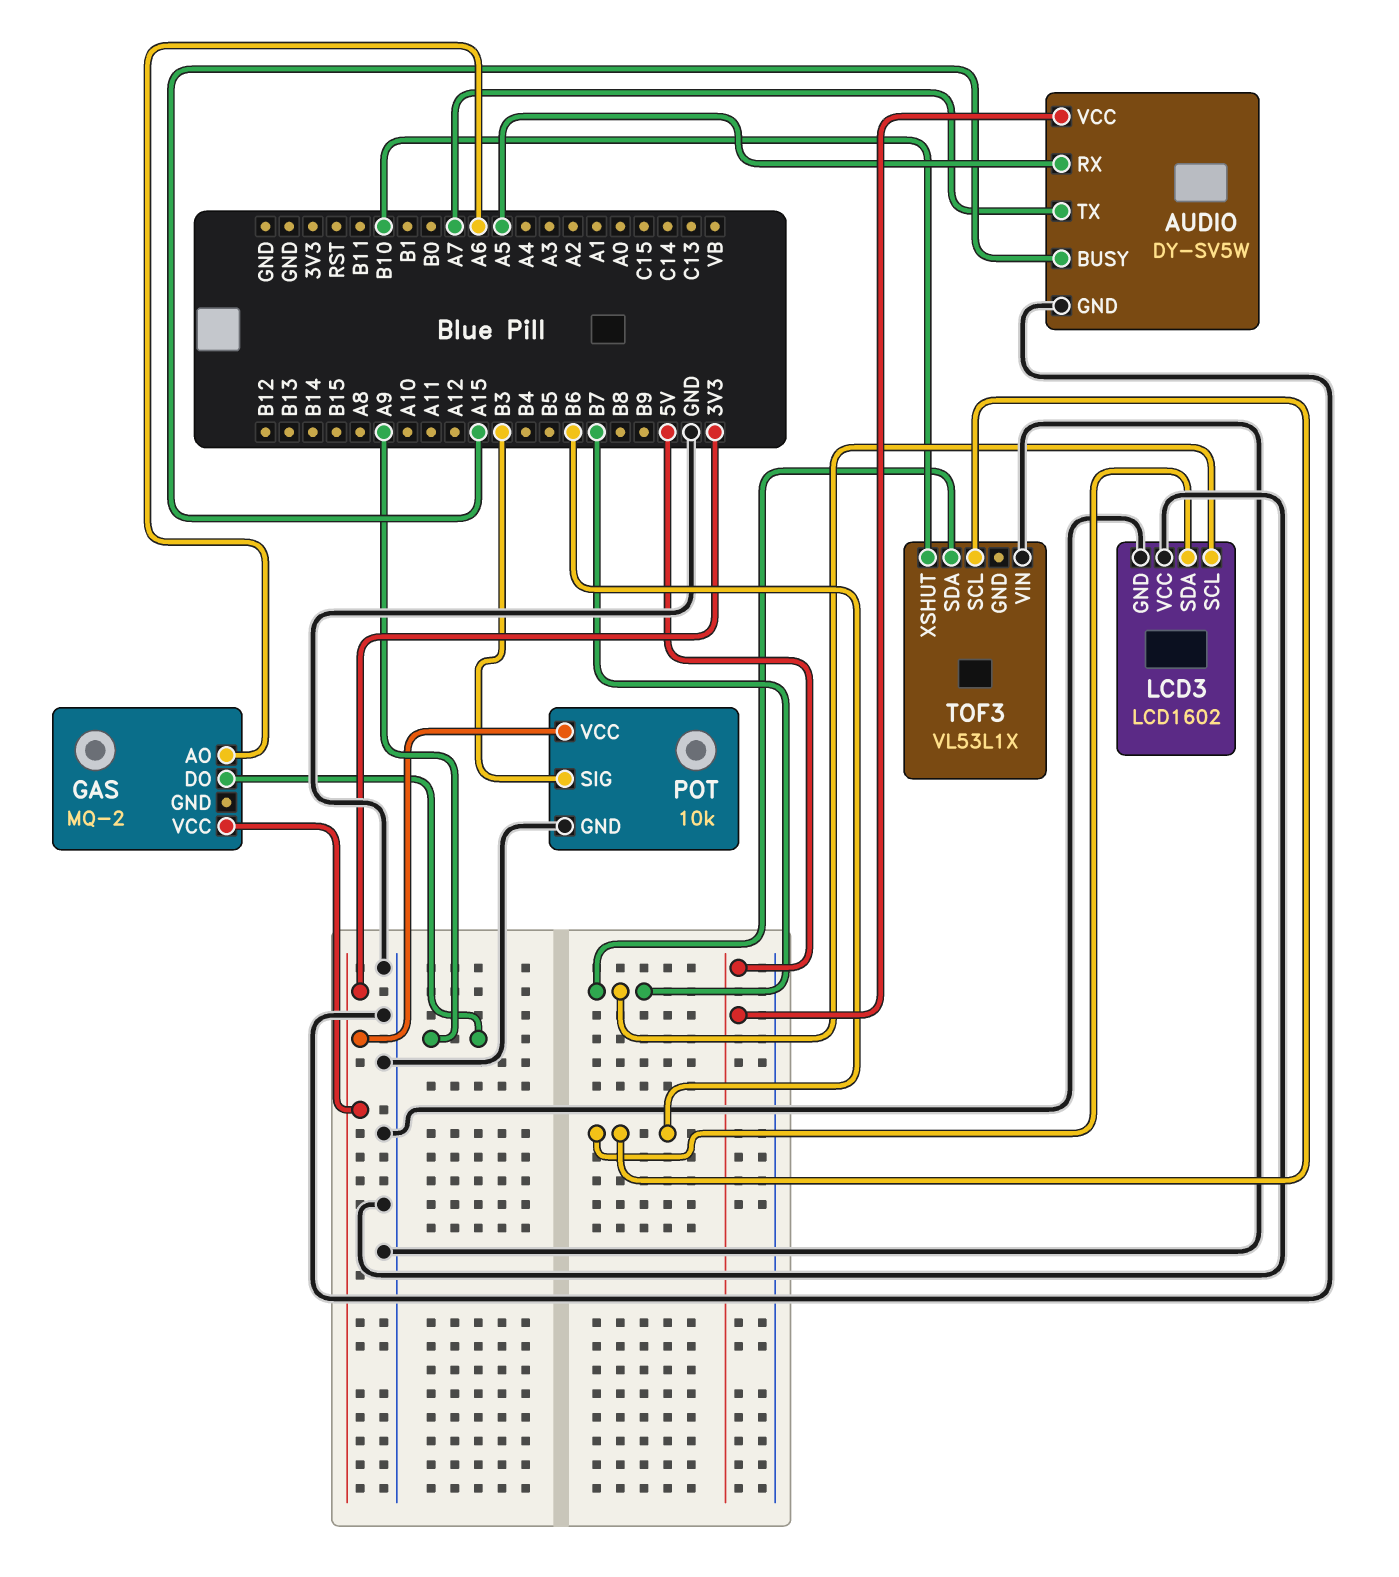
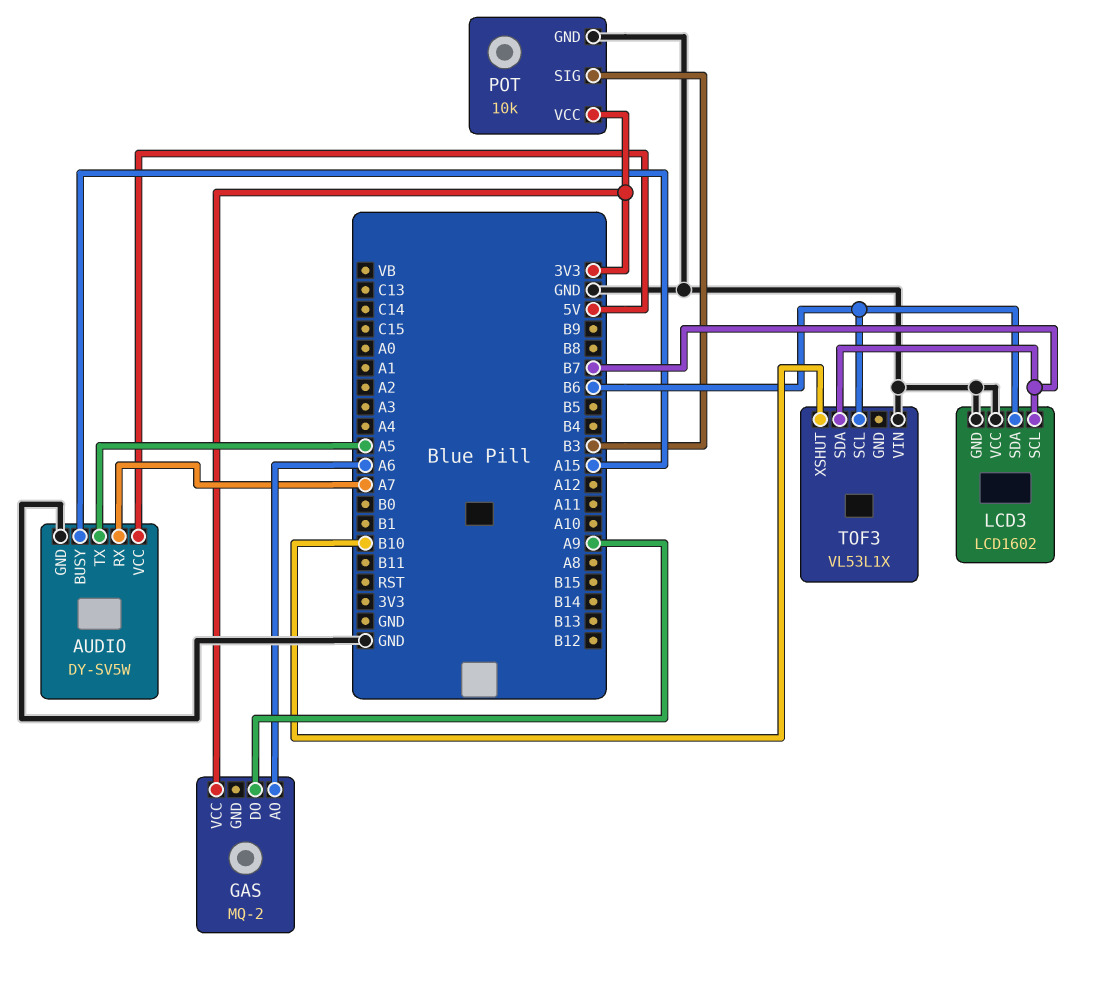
AUDIO pin RX: A5 -> A7
AUDIO pin TX: A7 -> A5

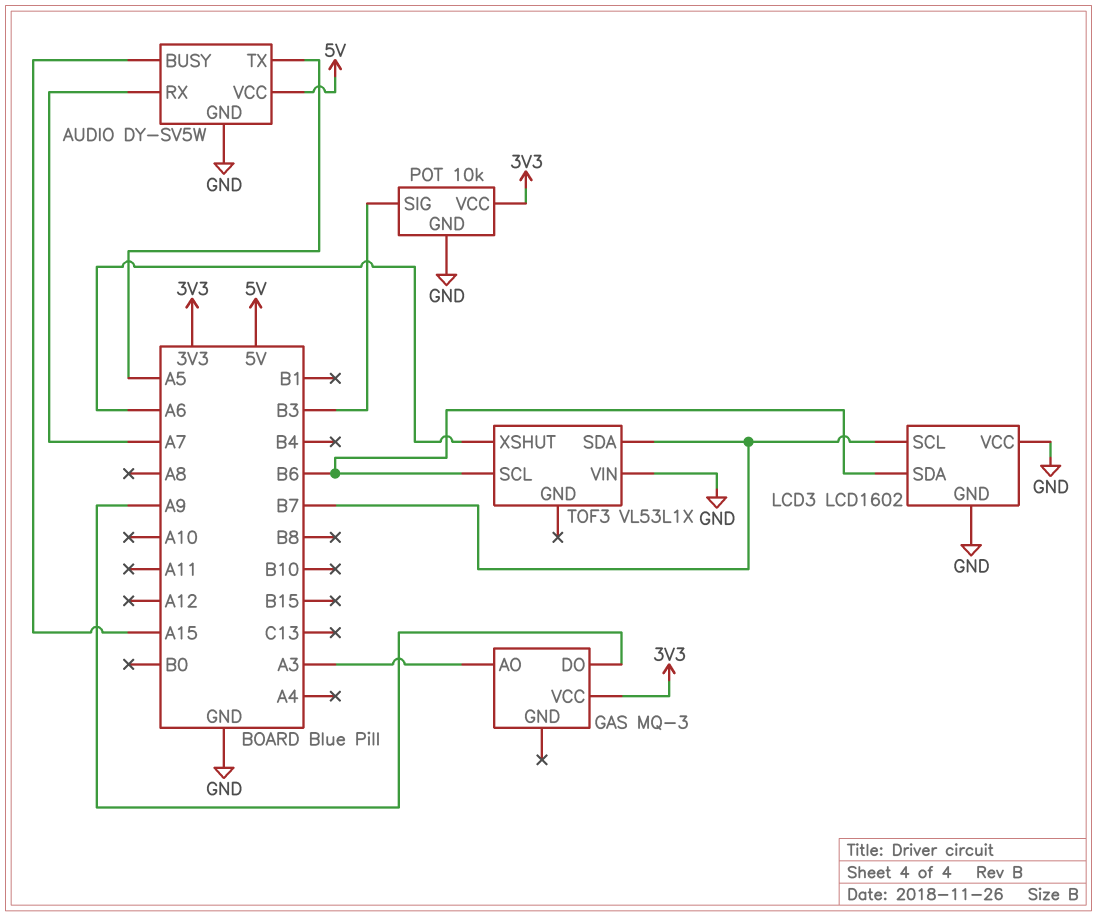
GAS: MQ-2 -> MQ-3
GAS pin AO: A6 -> A3
TOF3 pin XSHUT: B10 -> A6

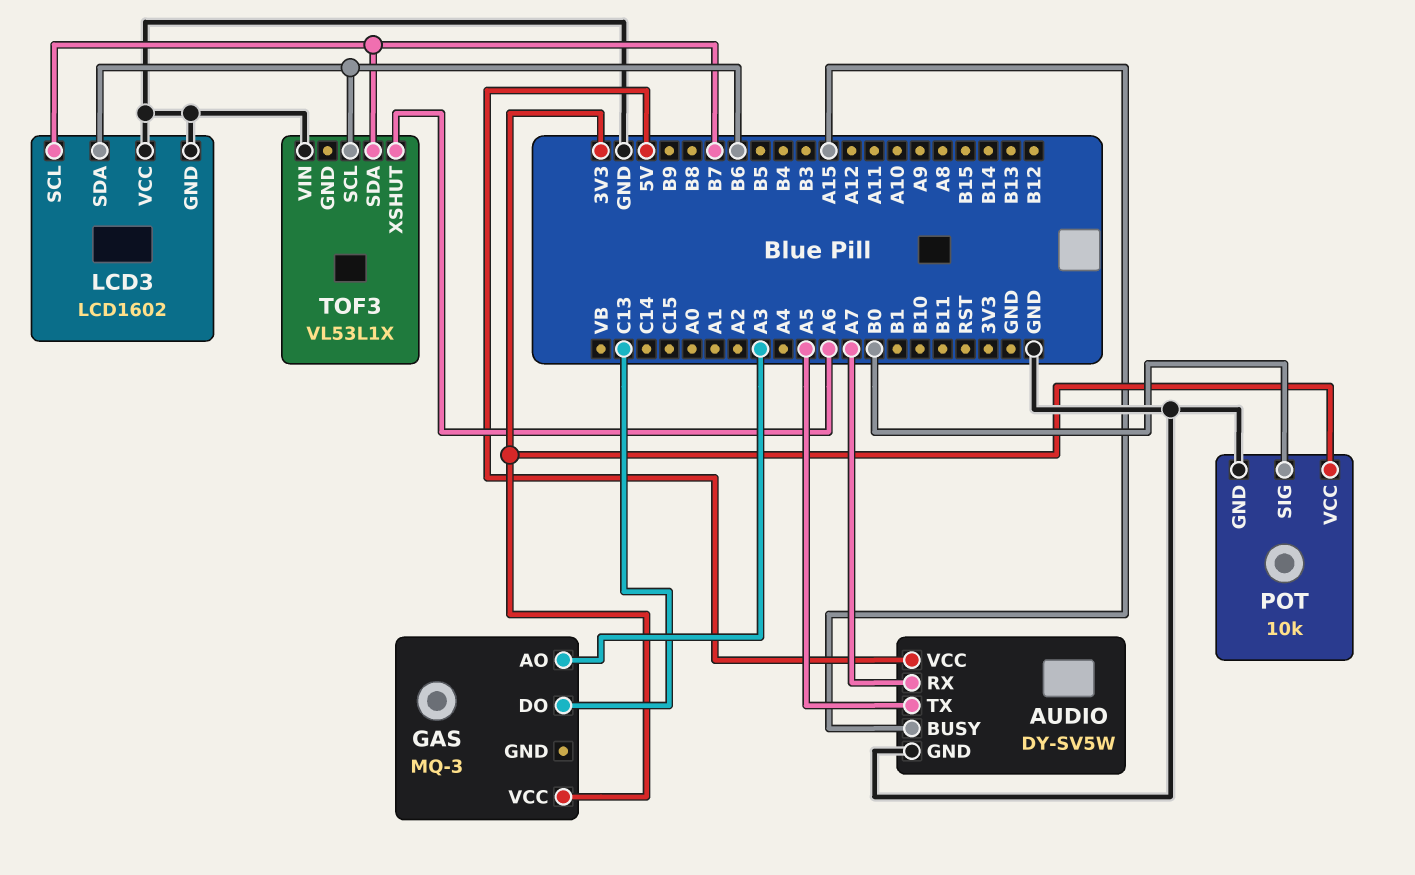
GAS pin DO: A9 -> C13
POT pin SIG: B3 -> B0

